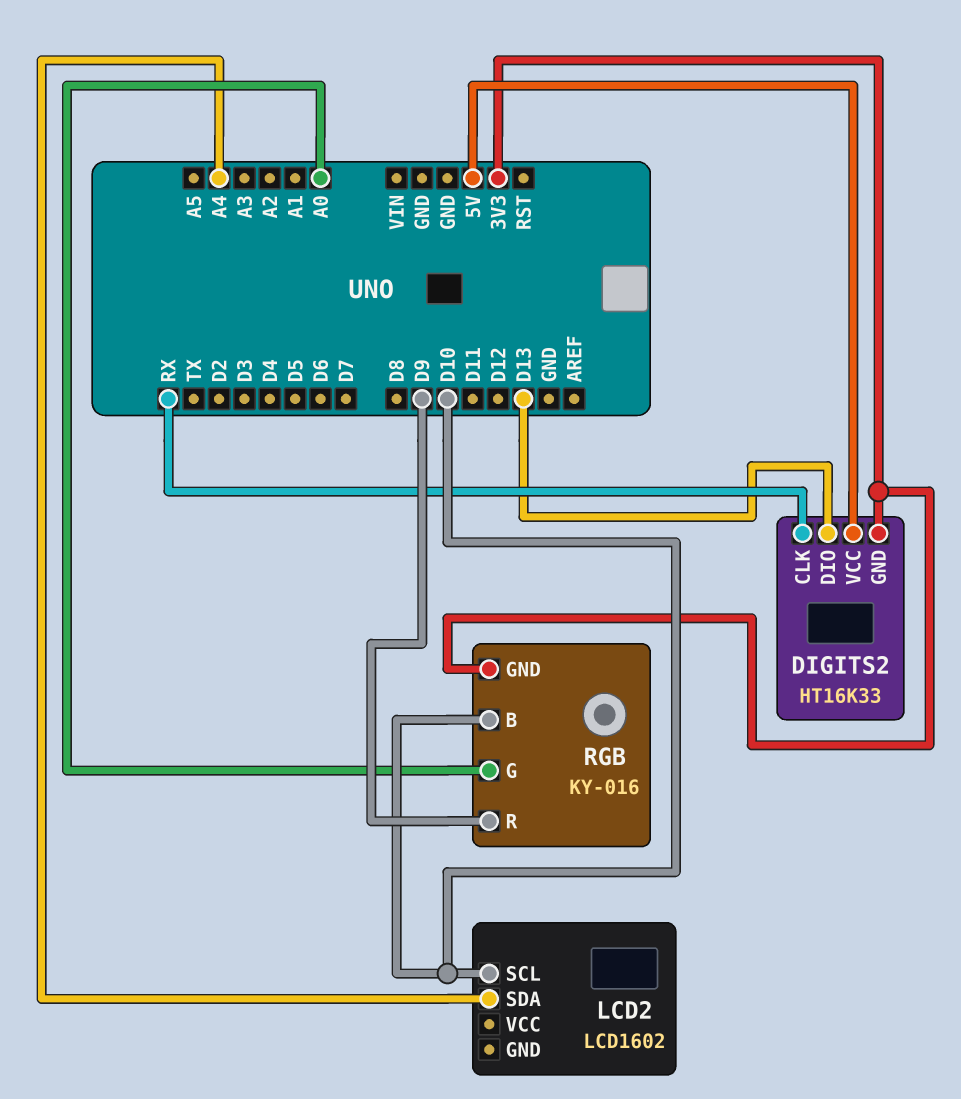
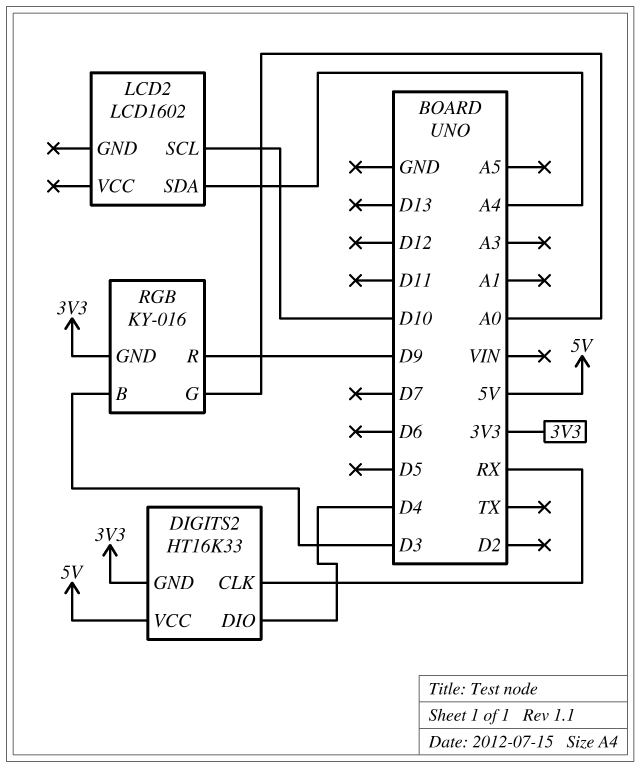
DIGITS2 pin DIO: D13 -> D4
RGB pin B: D10 -> D3

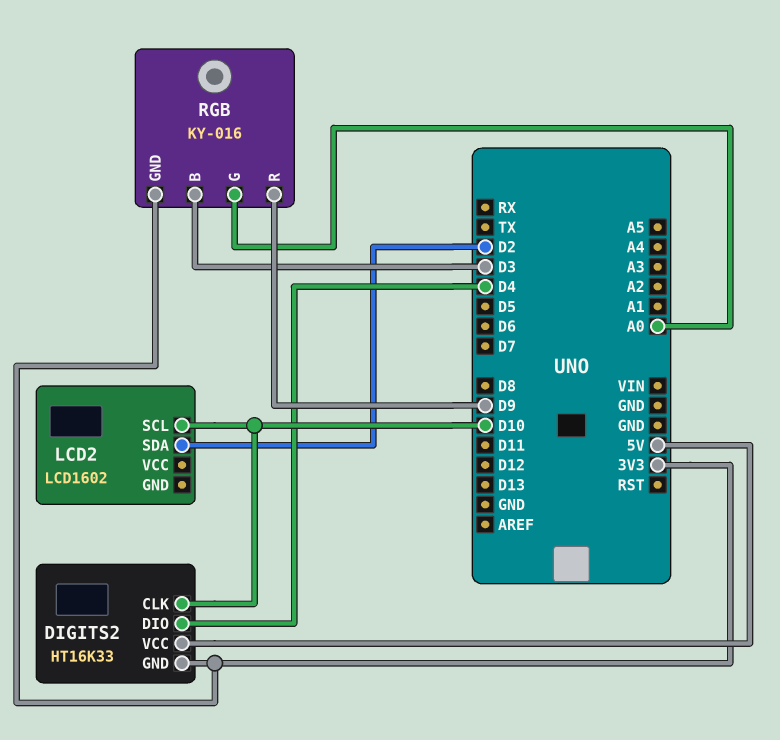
DIGITS2 pin CLK: RX -> D10
LCD2 pin SDA: A4 -> D2

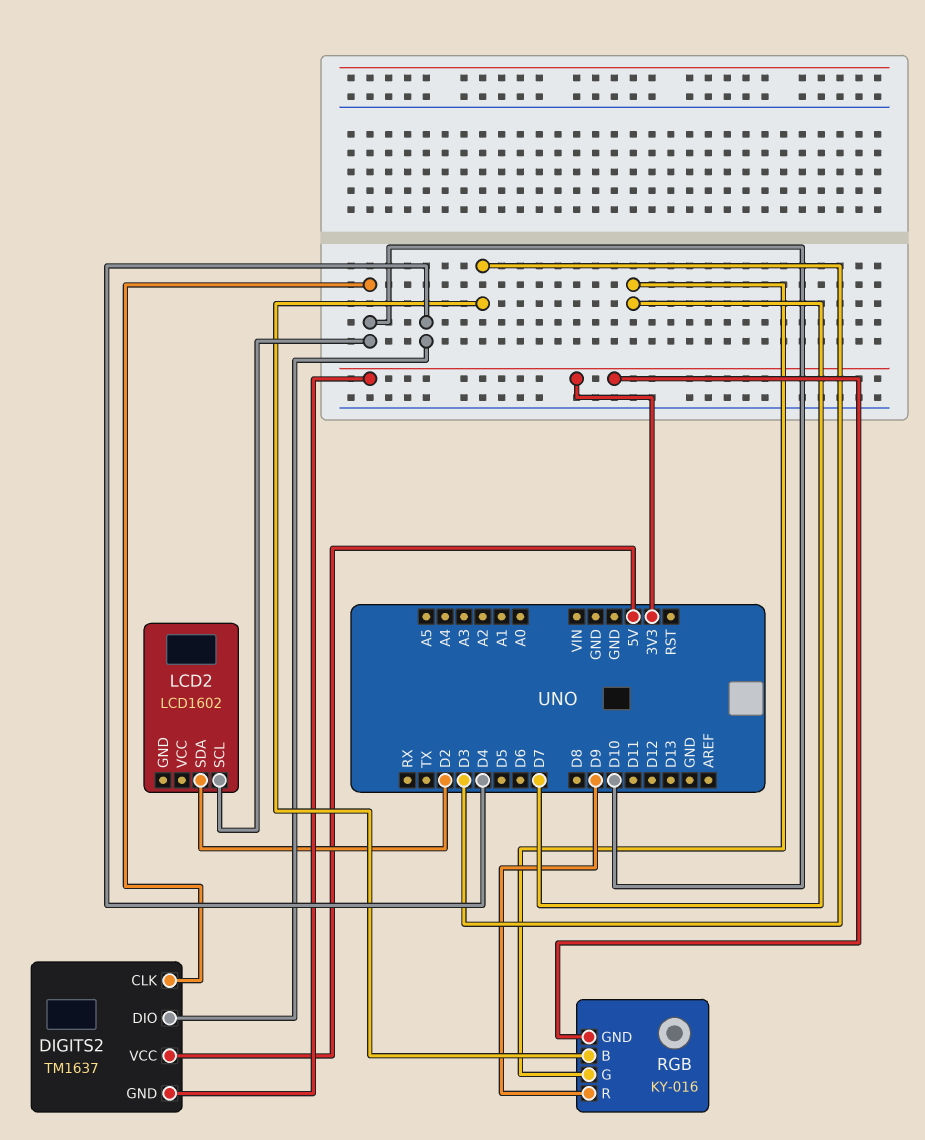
DIGITS2: HT16K33 -> TM1637
RGB pin G: A0 -> D7

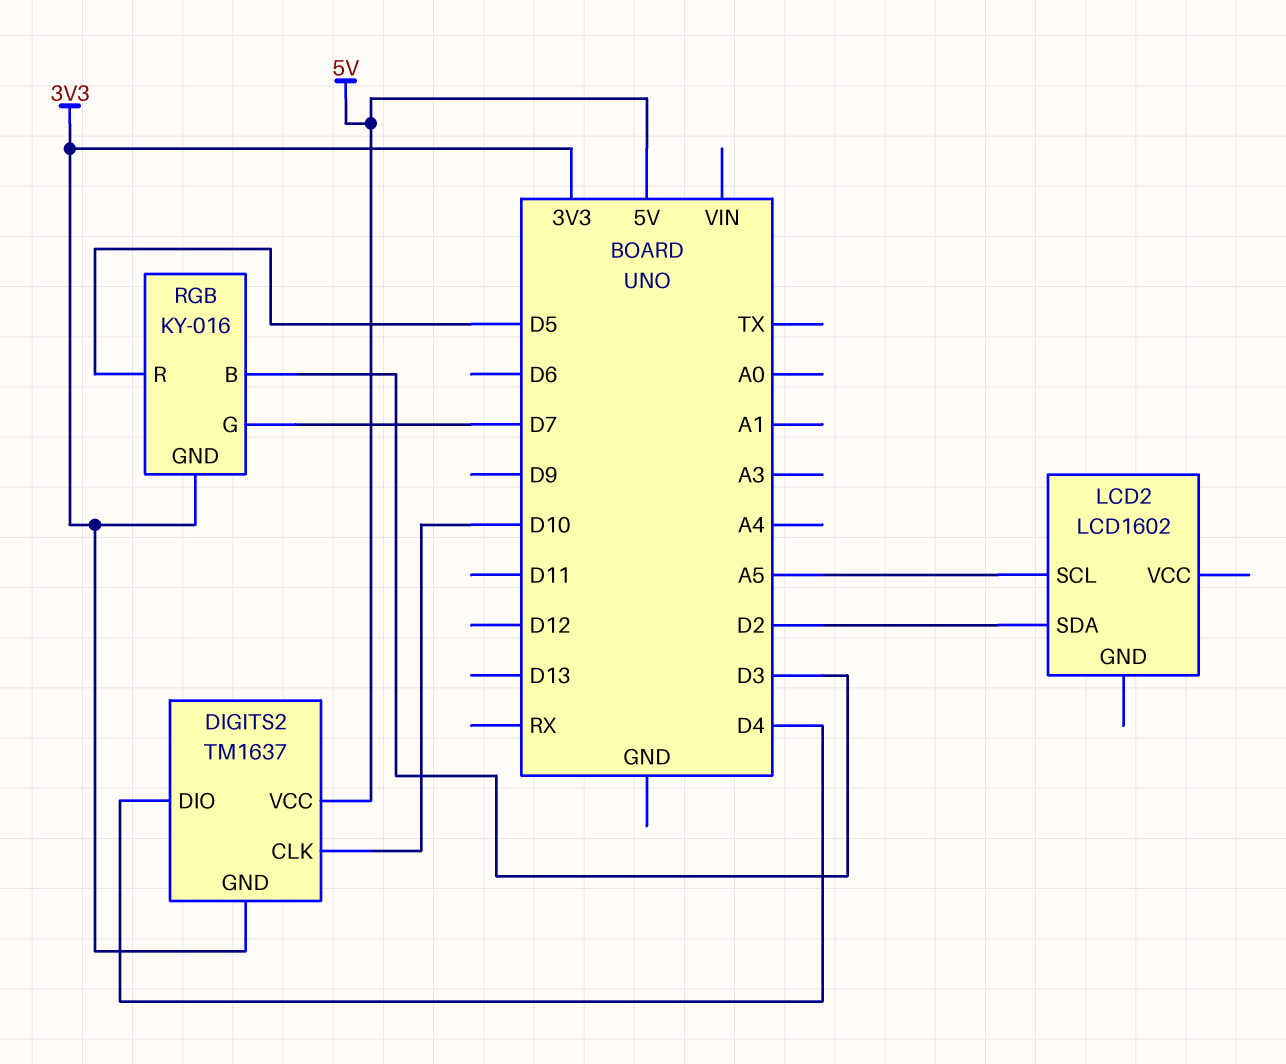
LCD2 pin SCL: D10 -> A5
RGB pin R: D9 -> D5

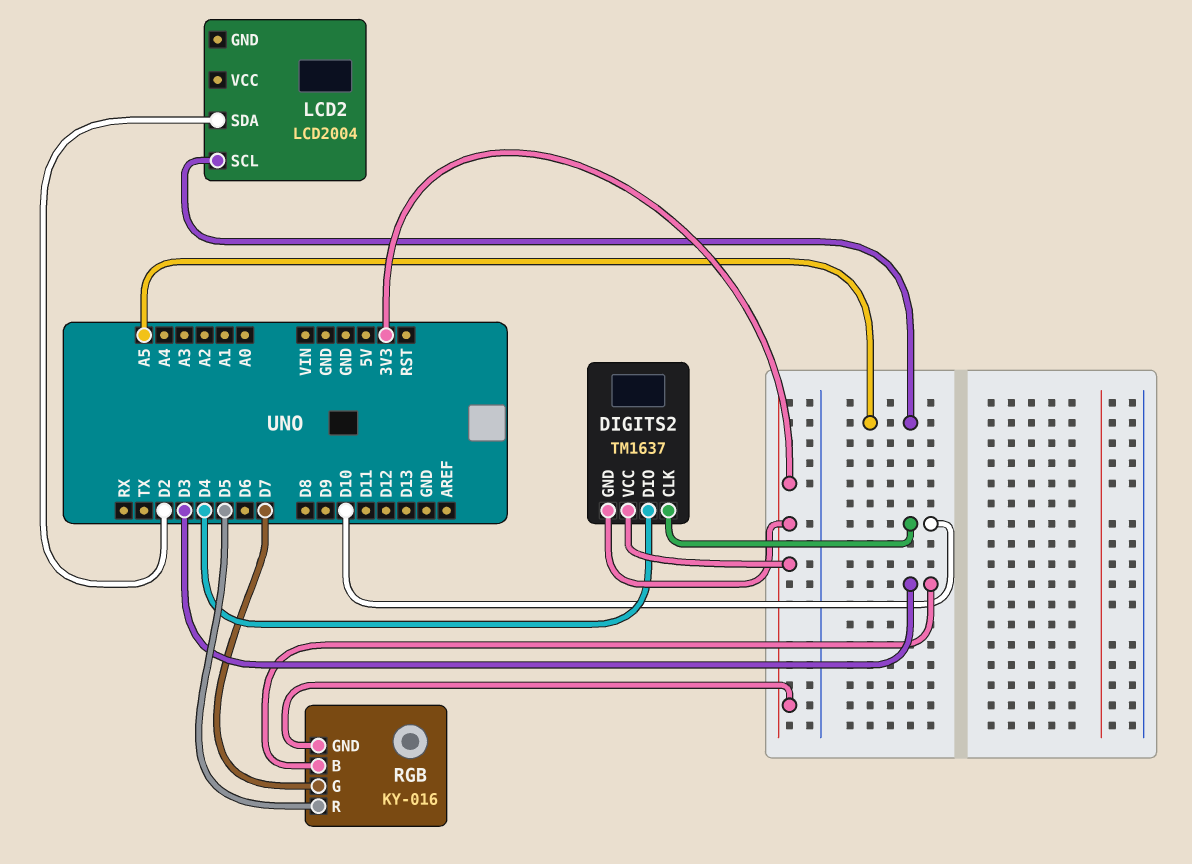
DIGITS2 pin VCC: 5V -> 3V3
LCD2: LCD1602 -> LCD2004

